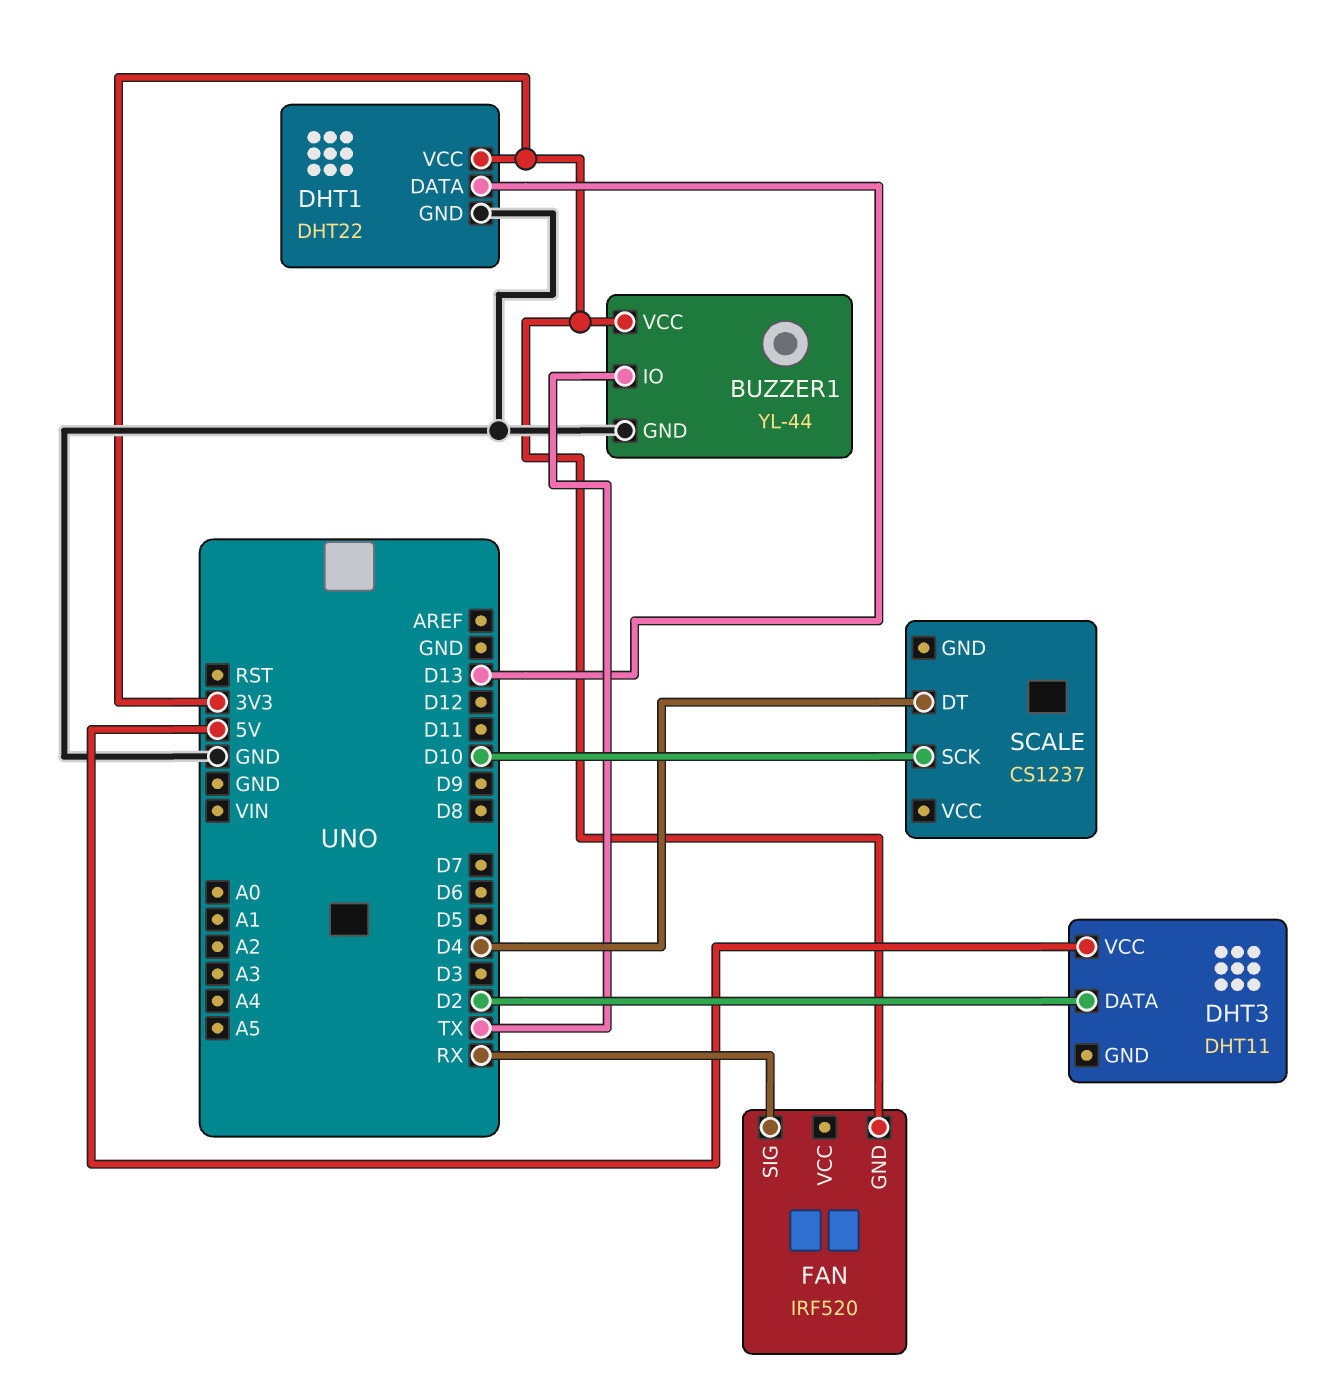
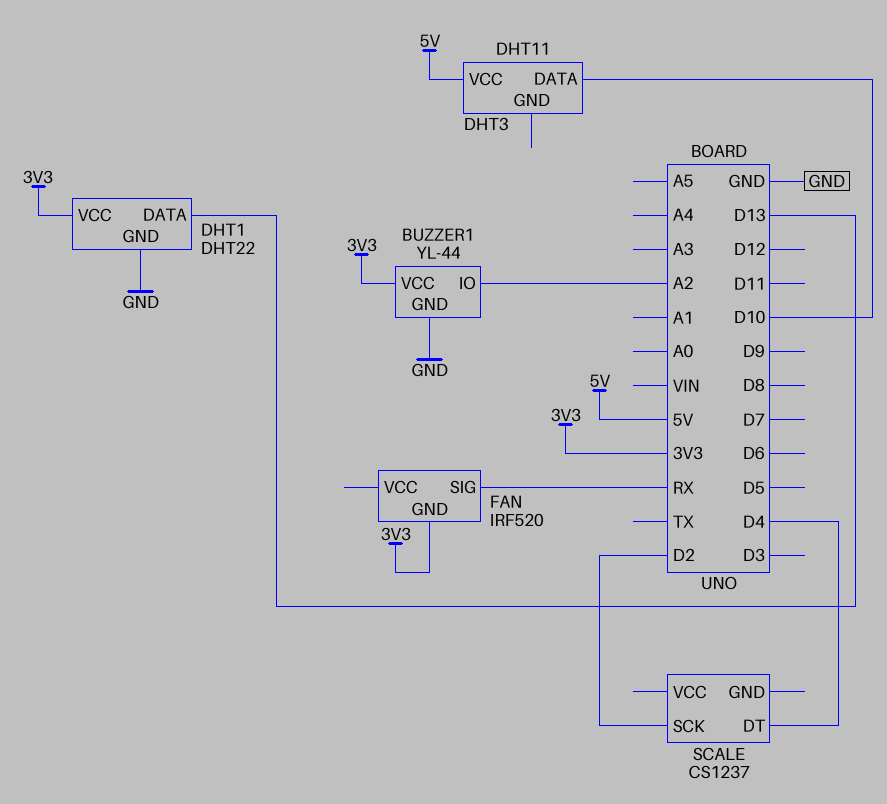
BUZZER1 pin IO: TX -> A2
DHT3 pin DATA: D2 -> D10
SCALE pin SCK: D10 -> D2

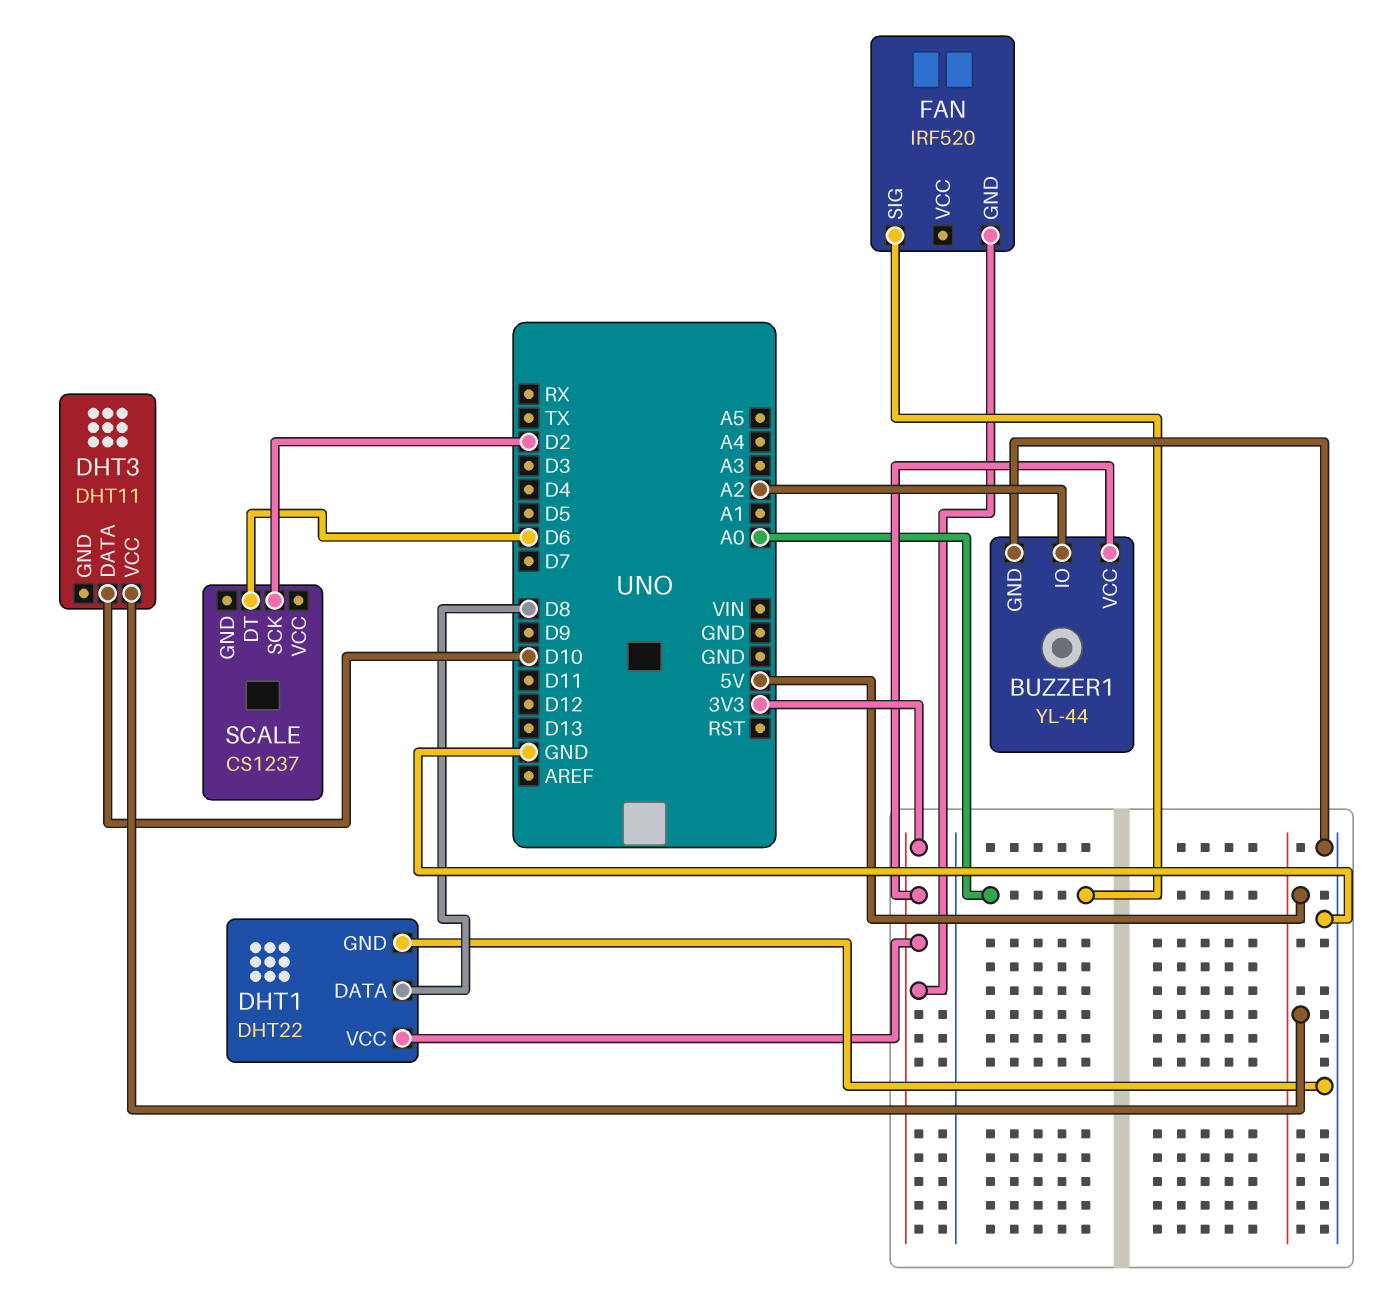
DHT1 pin DATA: D13 -> D8
FAN pin SIG: RX -> A0
SCALE pin DT: D4 -> D6

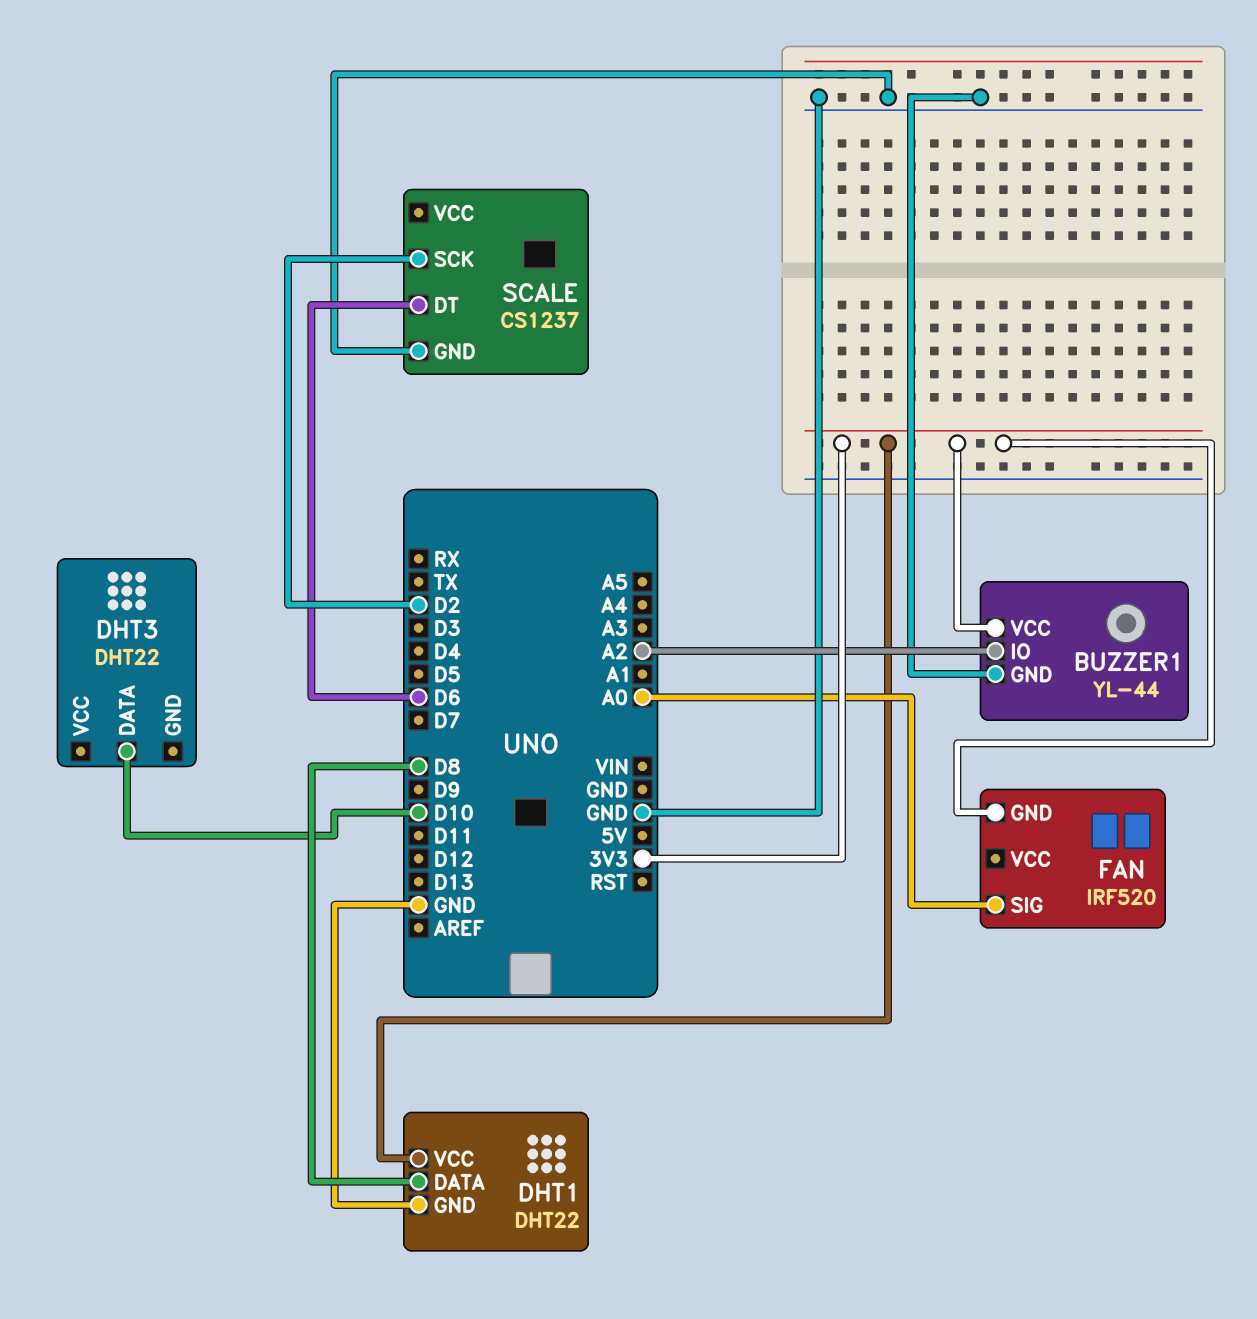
DHT3: DHT11 -> DHT22
DHT3 pin VCC: 5V -> none
SCALE pin GND: none -> GND

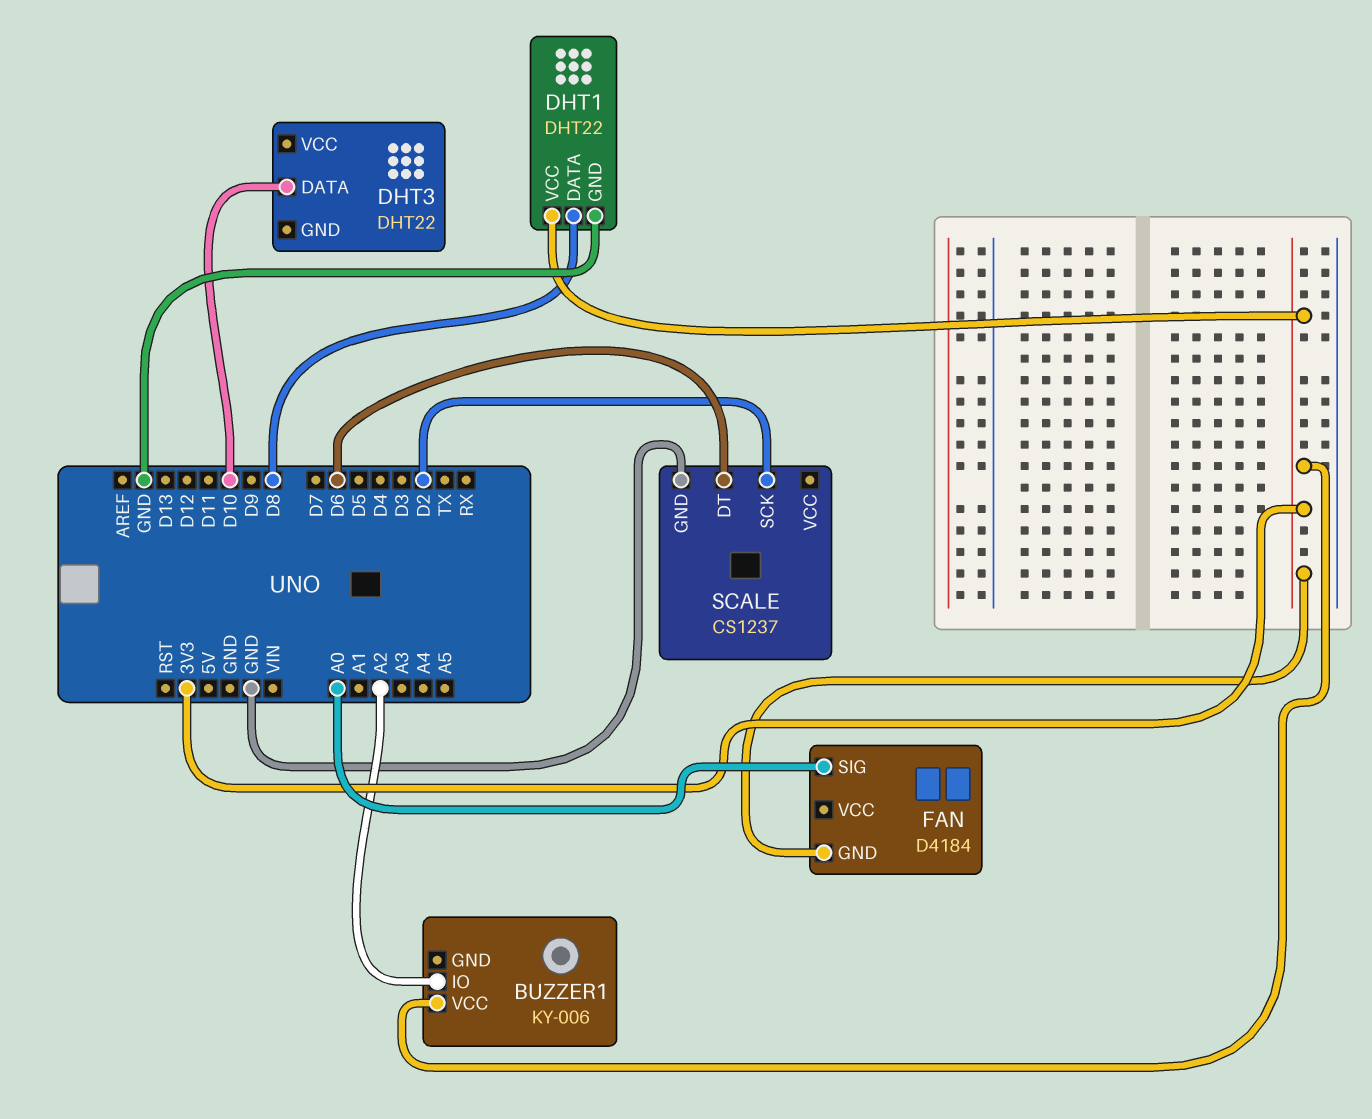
BUZZER1: YL-44 -> KY-006
BUZZER1 pin GND: GND -> none
FAN: IRF520 -> D4184

